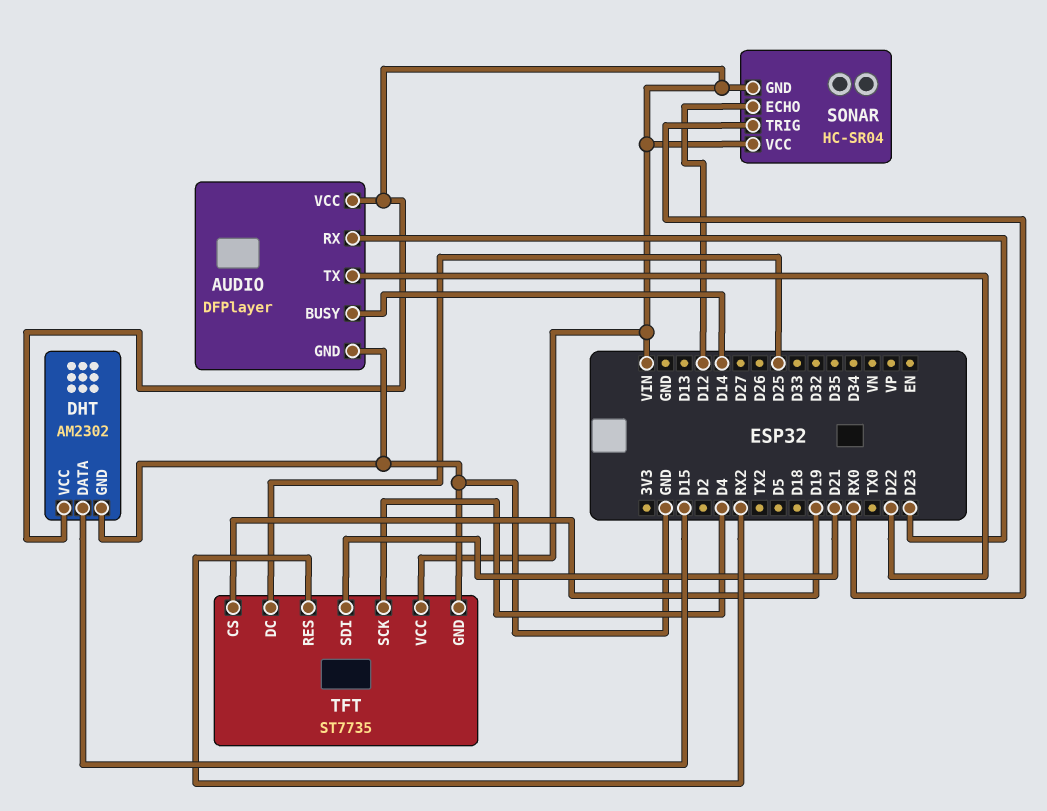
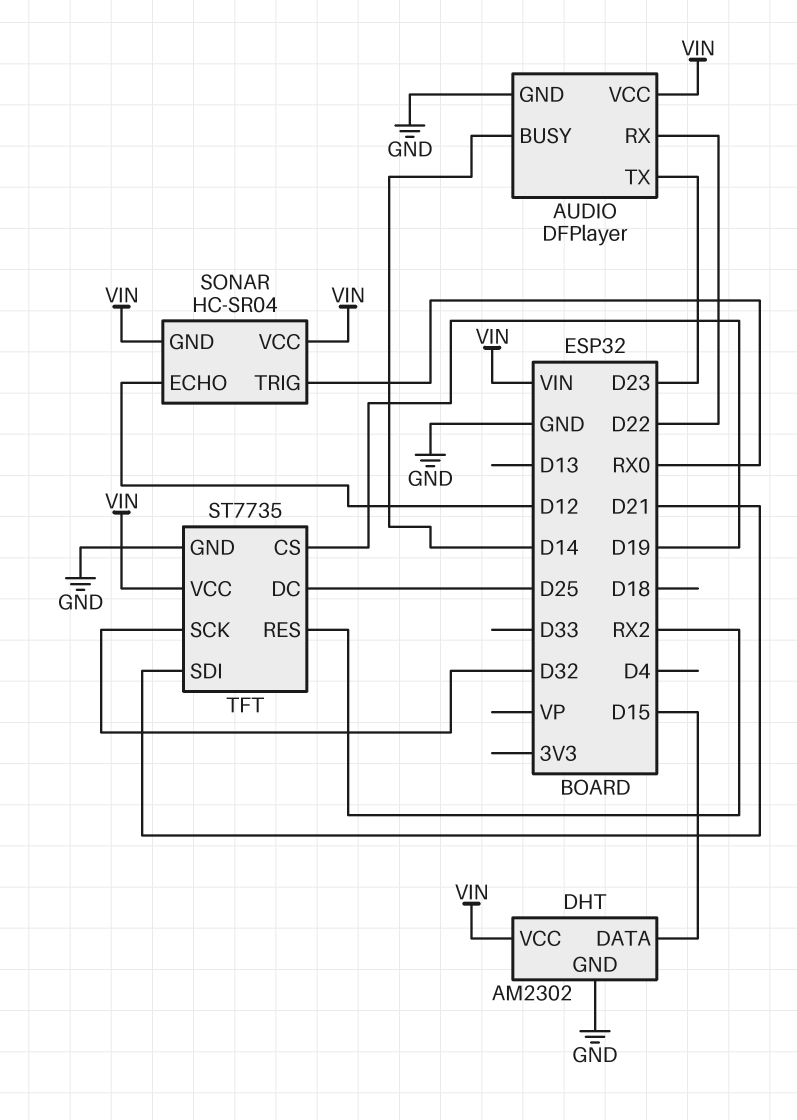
AUDIO pin RX: D23 -> D22
AUDIO pin TX: D22 -> D23
TFT pin SCK: D4 -> D32

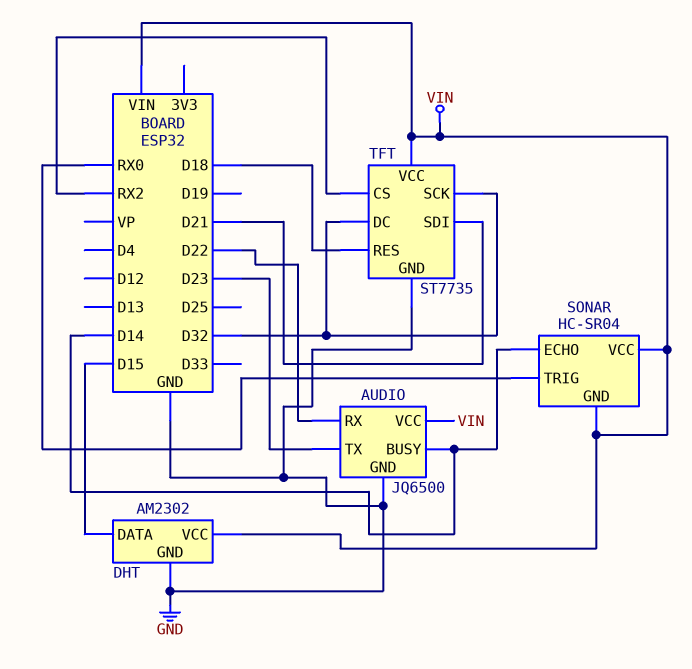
AUDIO: DFPlayer -> JQ6500
SONAR pin ECHO: D12 -> D14
TFT pin CS: D19 -> RX2
TFT pin DC: D25 -> D32
TFT pin RES: RX2 -> D18

